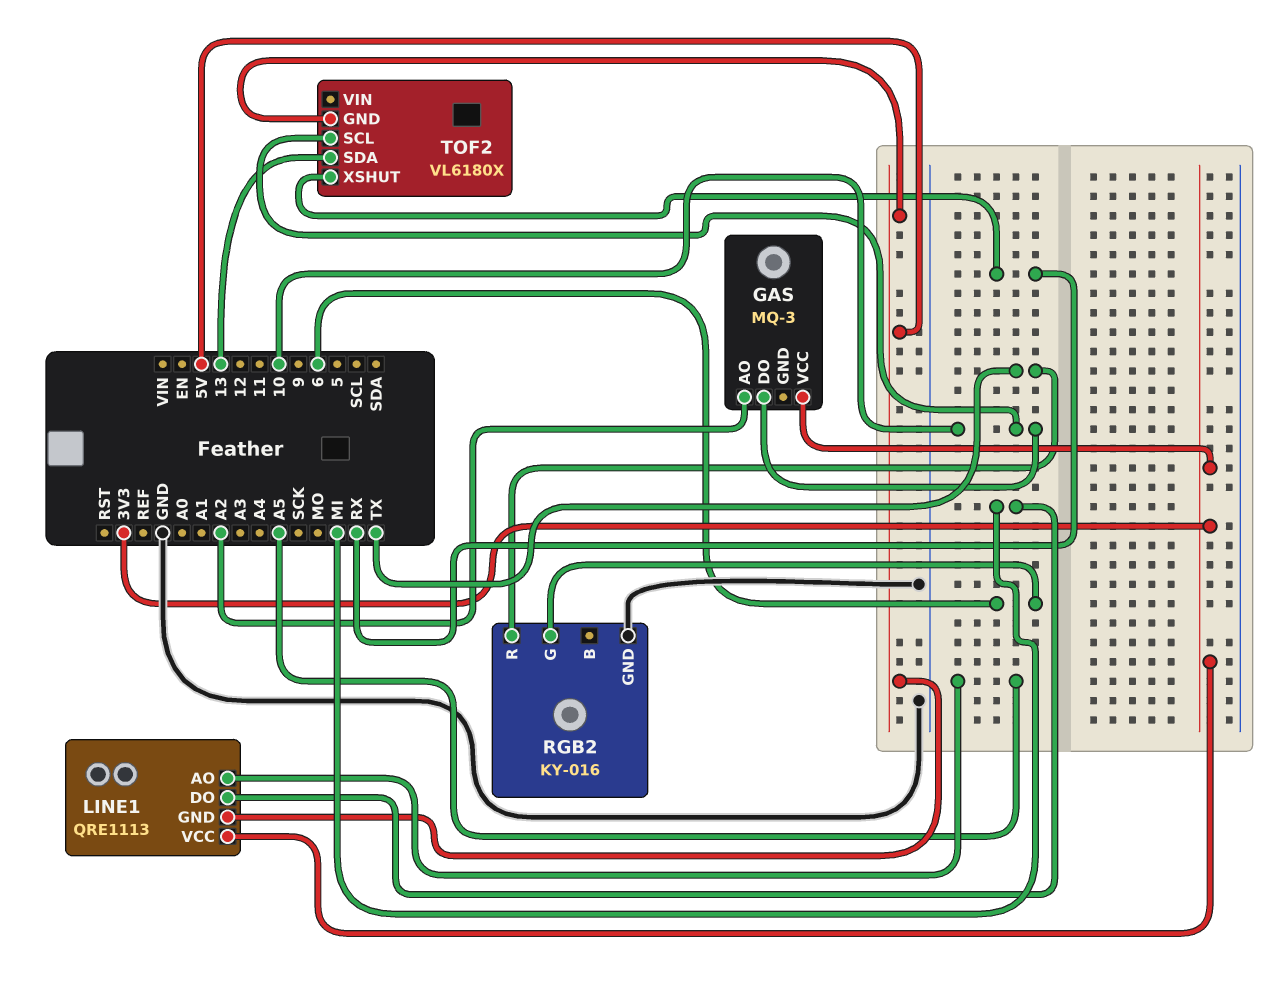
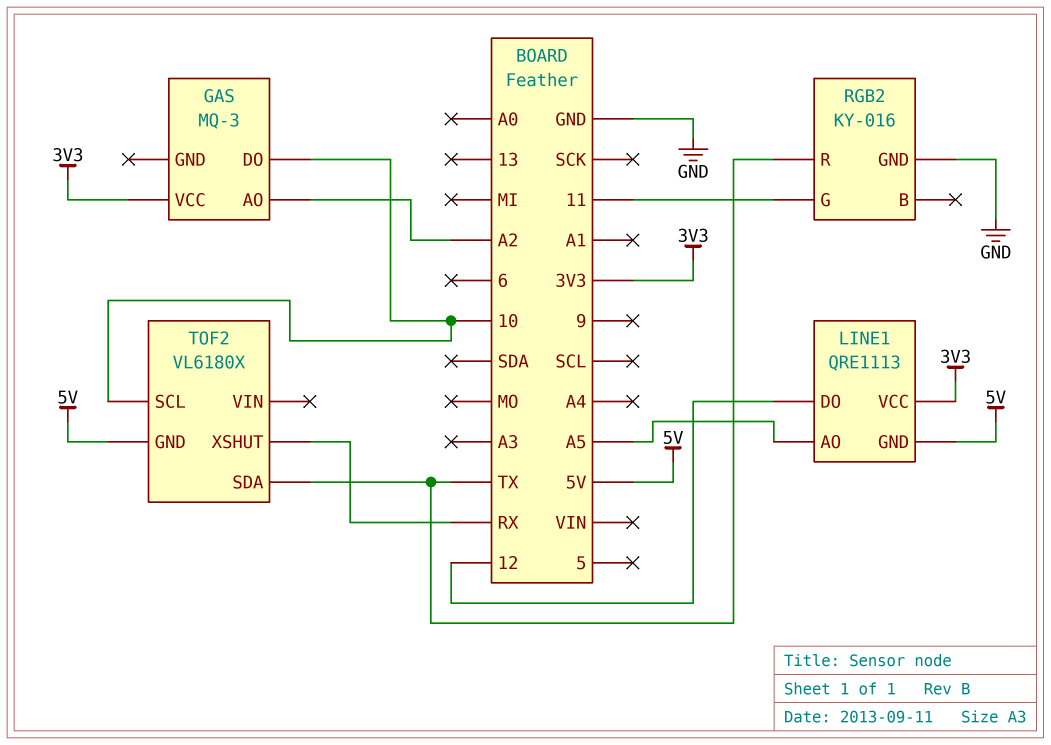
LINE1 pin DO: MI -> 12
RGB2 pin G: 6 -> 11
TOF2 pin SDA: 13 -> TX

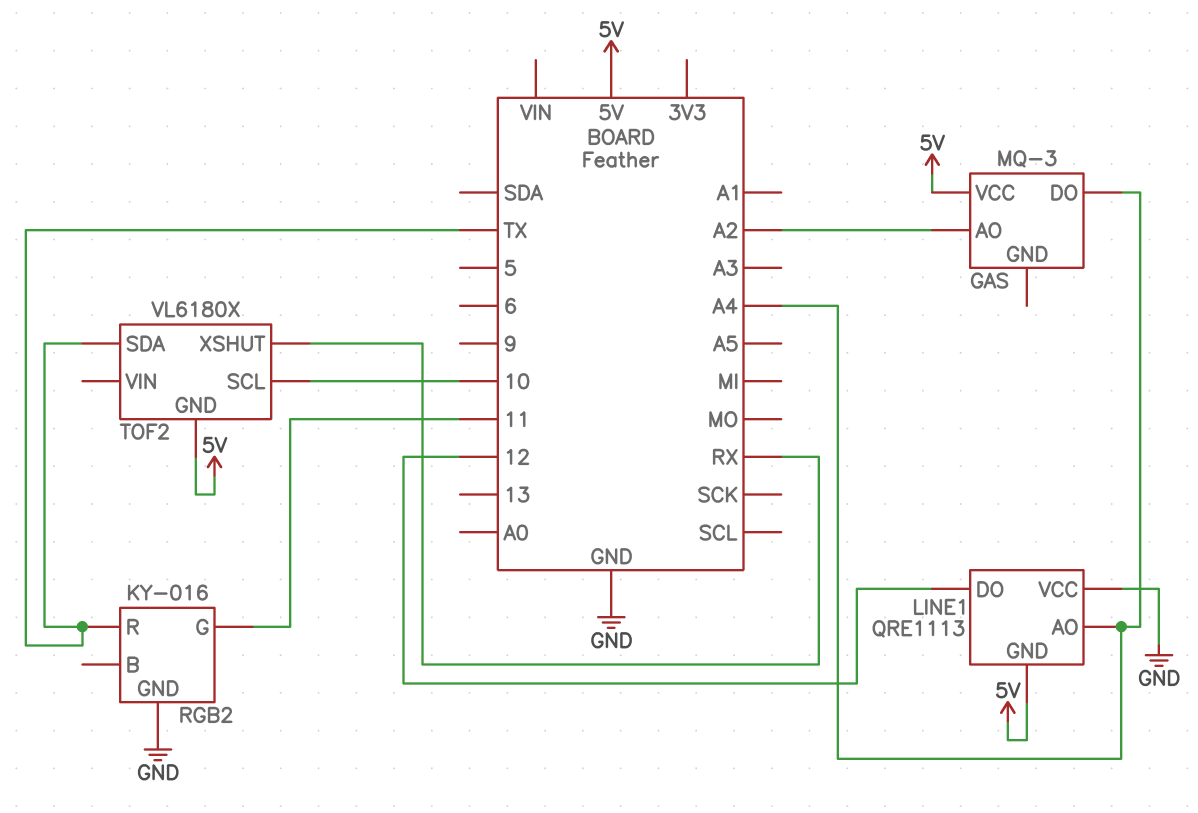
GAS pin DO: 10 -> A4
GAS pin VCC: 3V3 -> 5V
LINE1 pin AO: A5 -> A4
LINE1 pin VCC: 3V3 -> GND

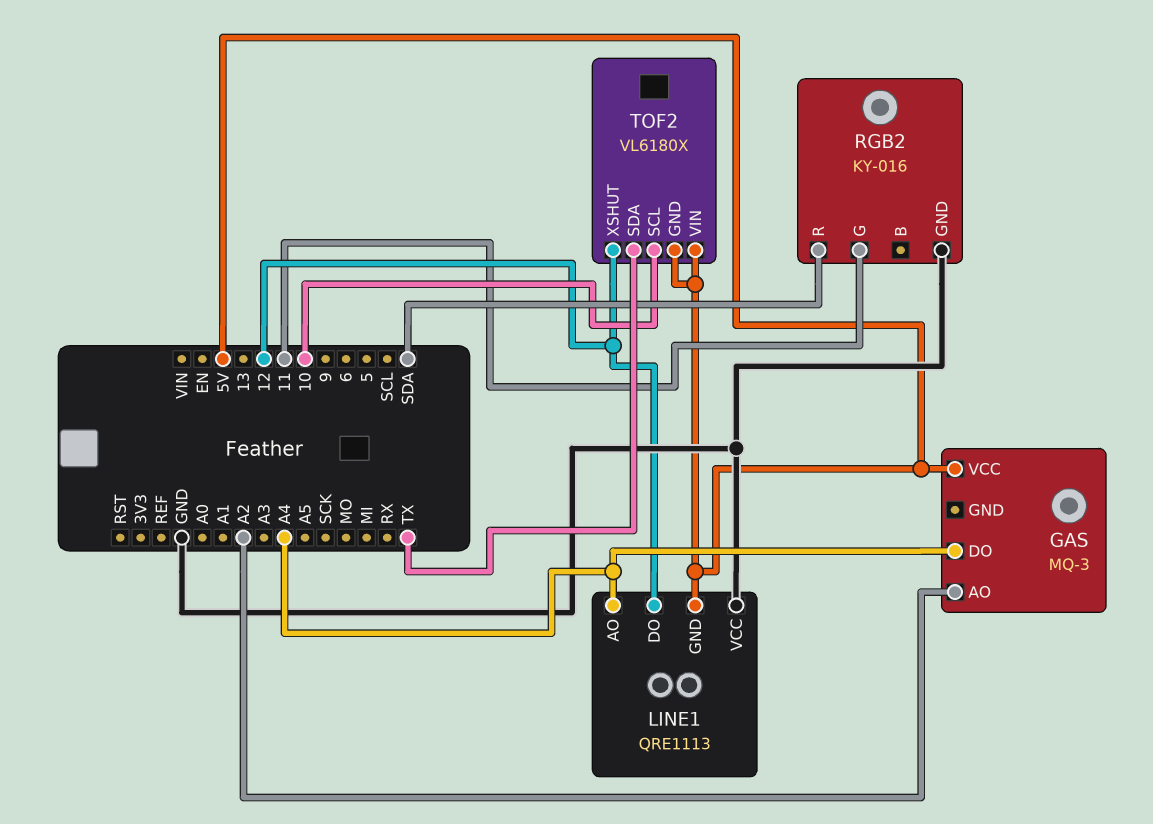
RGB2 pin R: TX -> SDA
TOF2 pin VIN: none -> 5V
TOF2 pin XSHUT: RX -> 12

